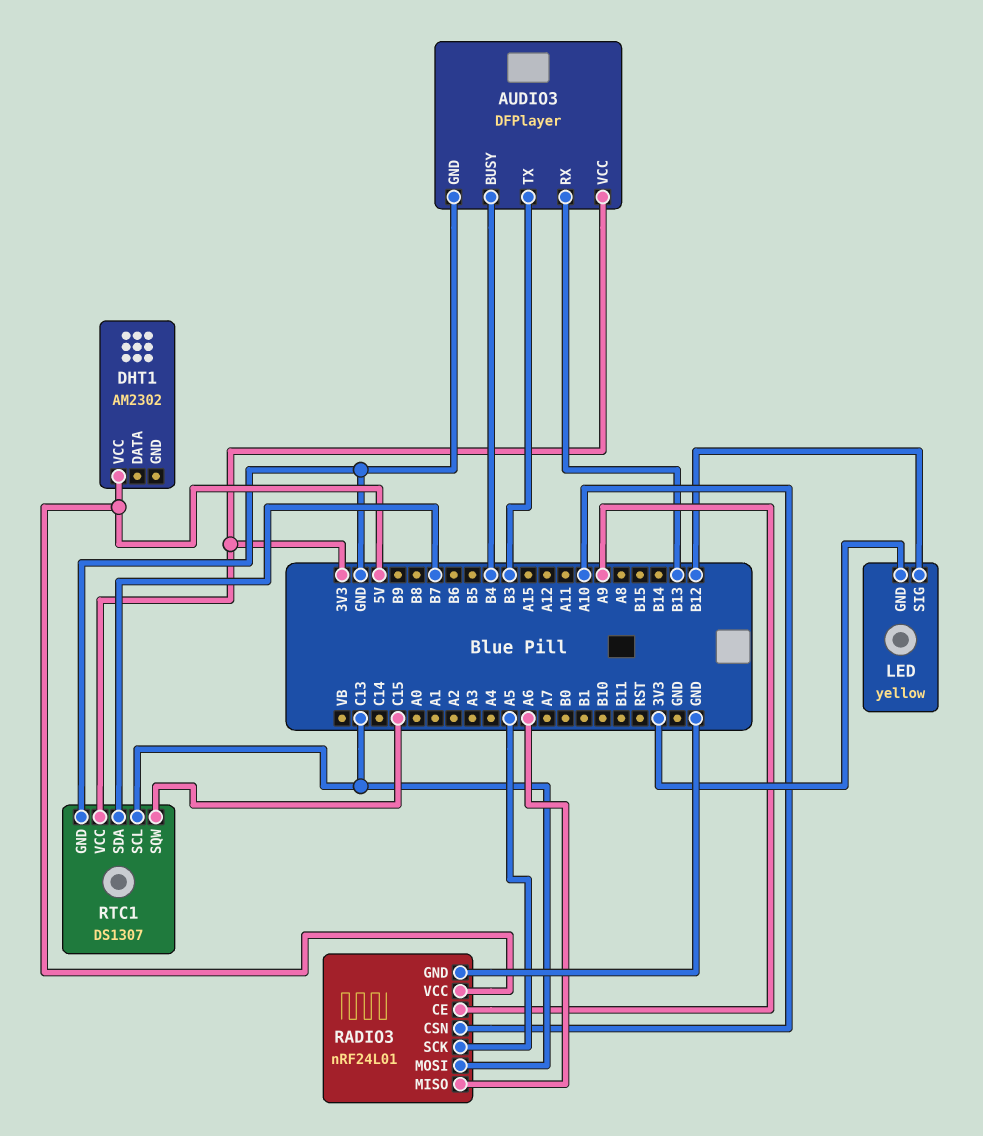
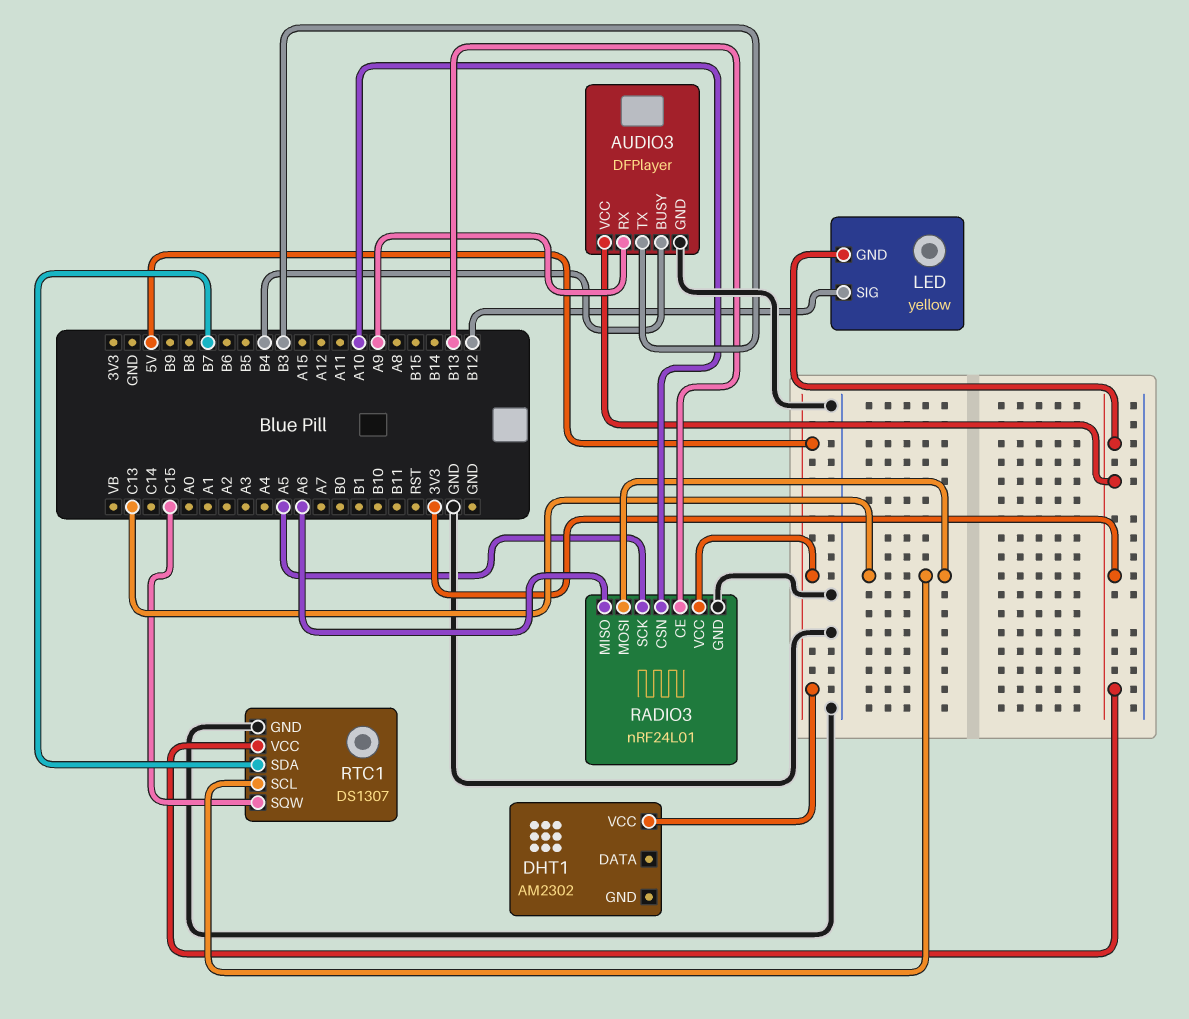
AUDIO3 pin RX: B13 -> A9
RADIO3 pin CE: A9 -> B13

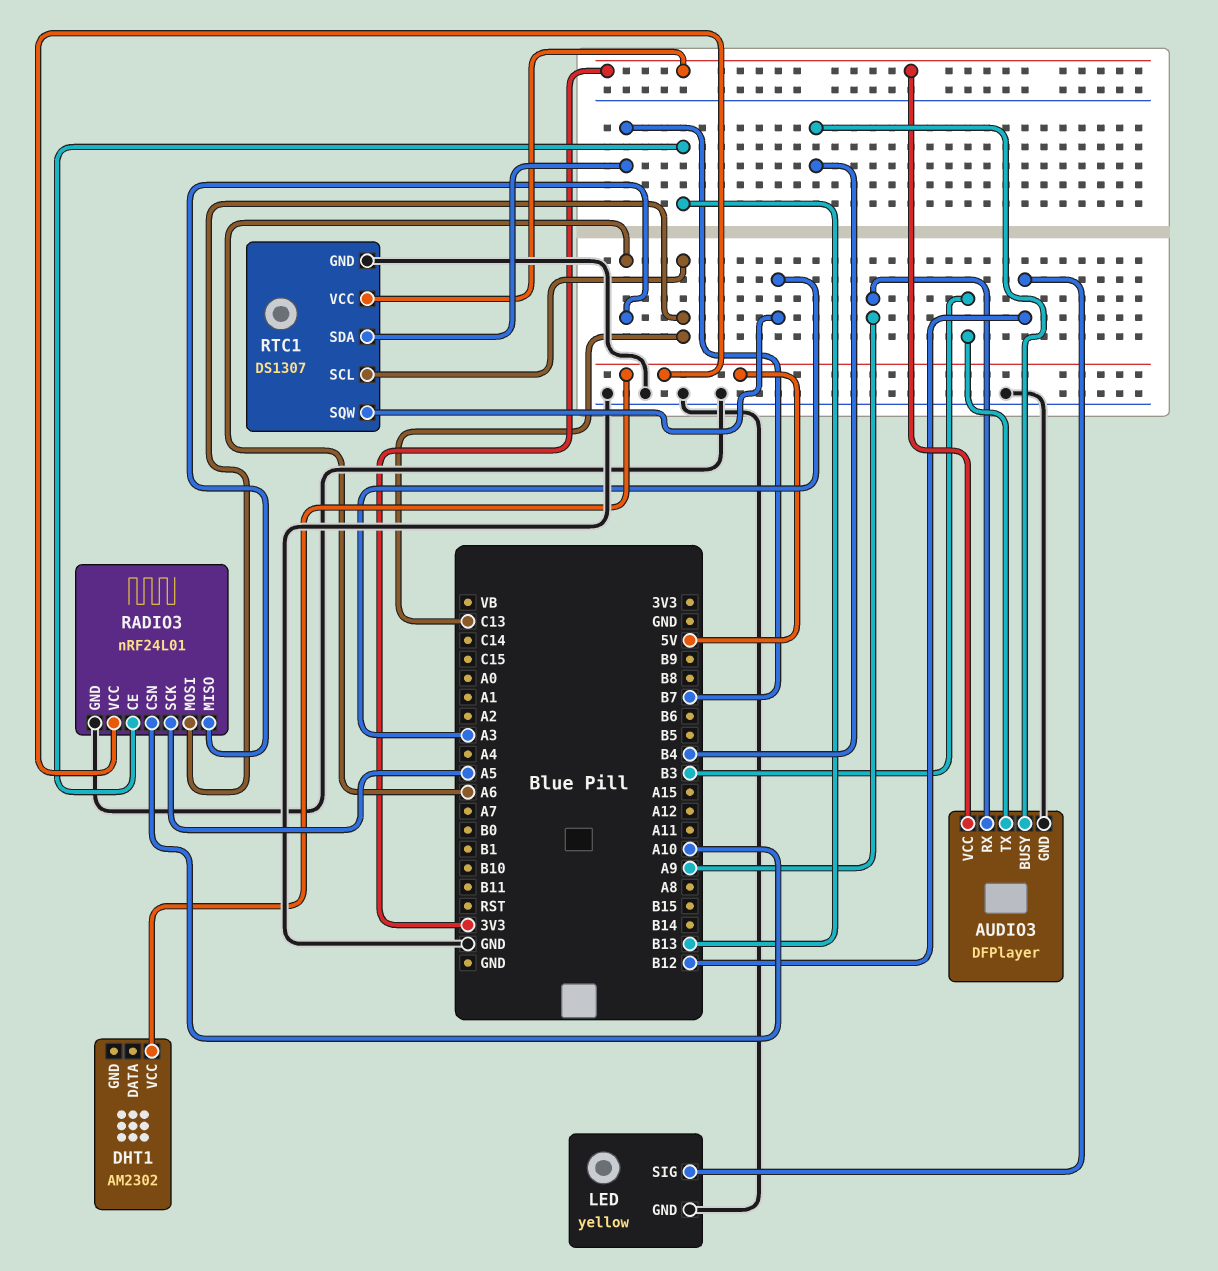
LED pin GND: 3V3 -> GND
RTC1 pin SQW: C15 -> A3

